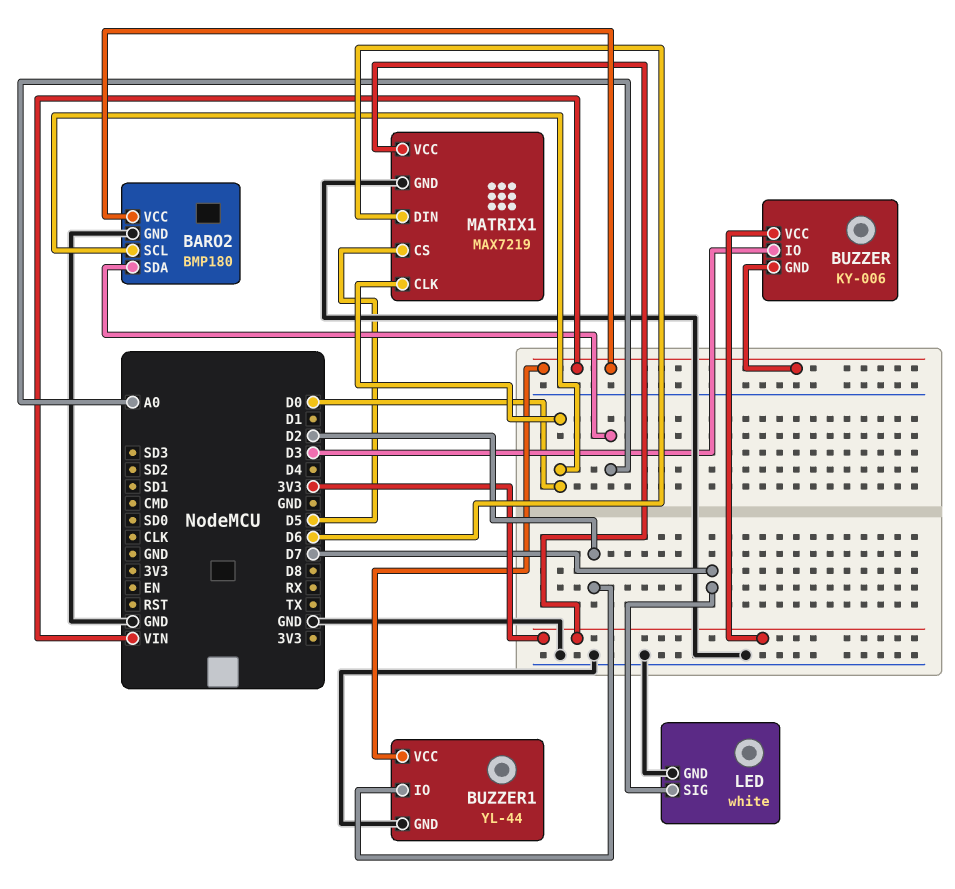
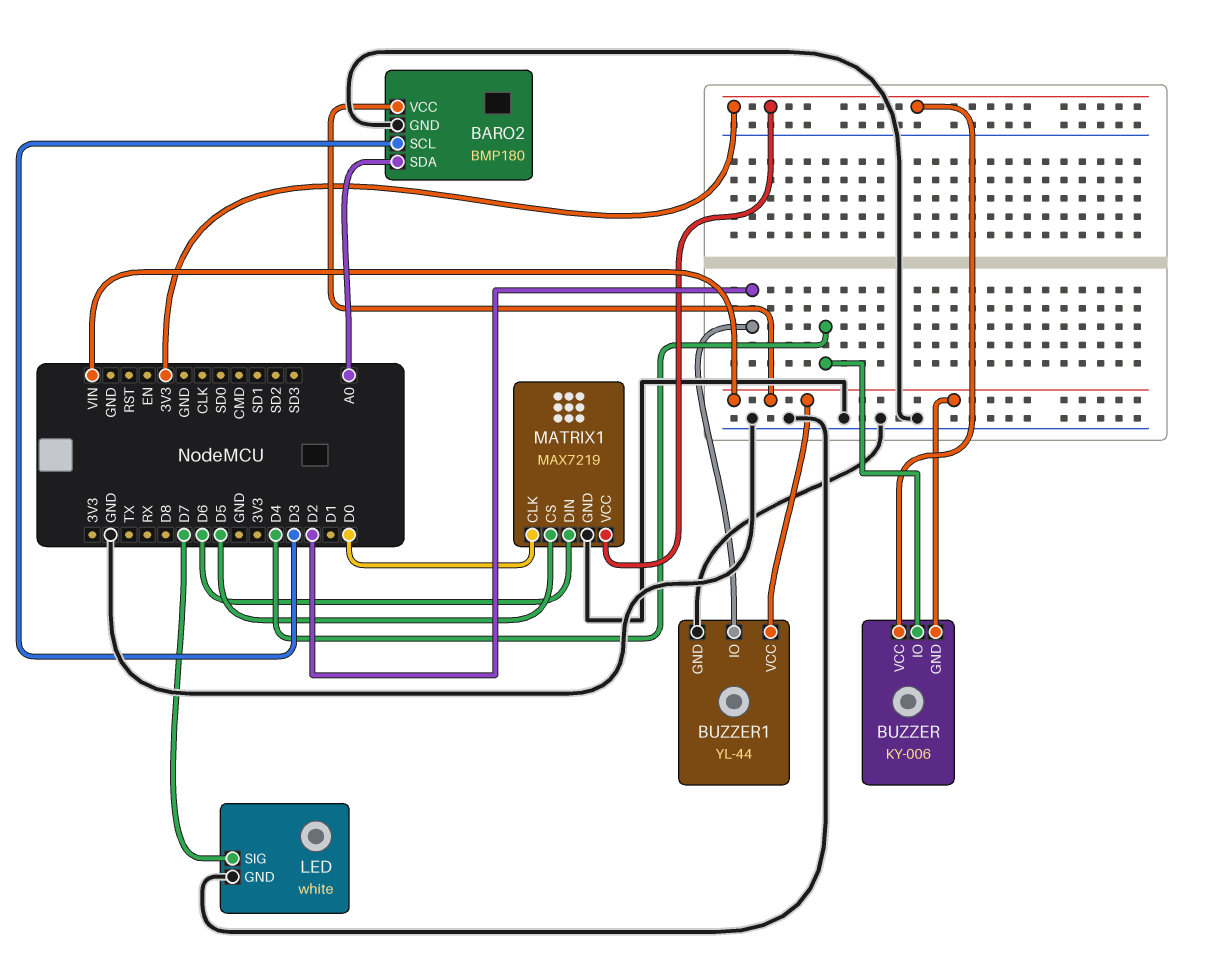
BARO2 pin SCL: D0 -> D3
BUZZER pin IO: D3 -> D4

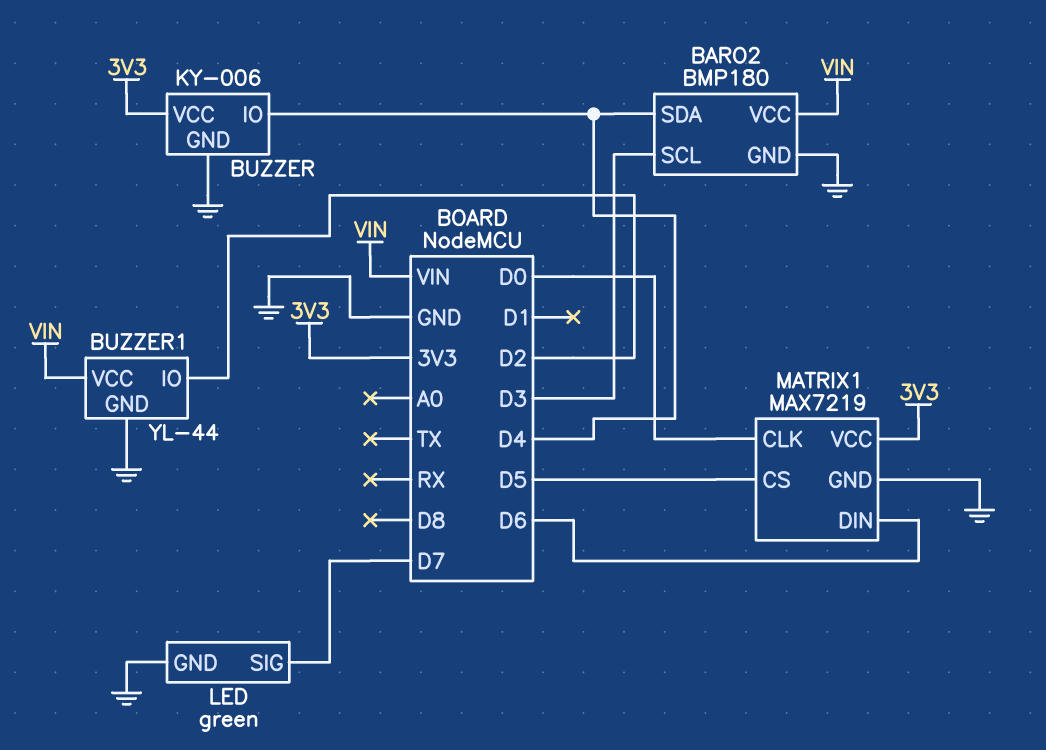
BARO2 pin SDA: A0 -> D4
BUZZER pin GND: VIN -> GND
LED: white -> green

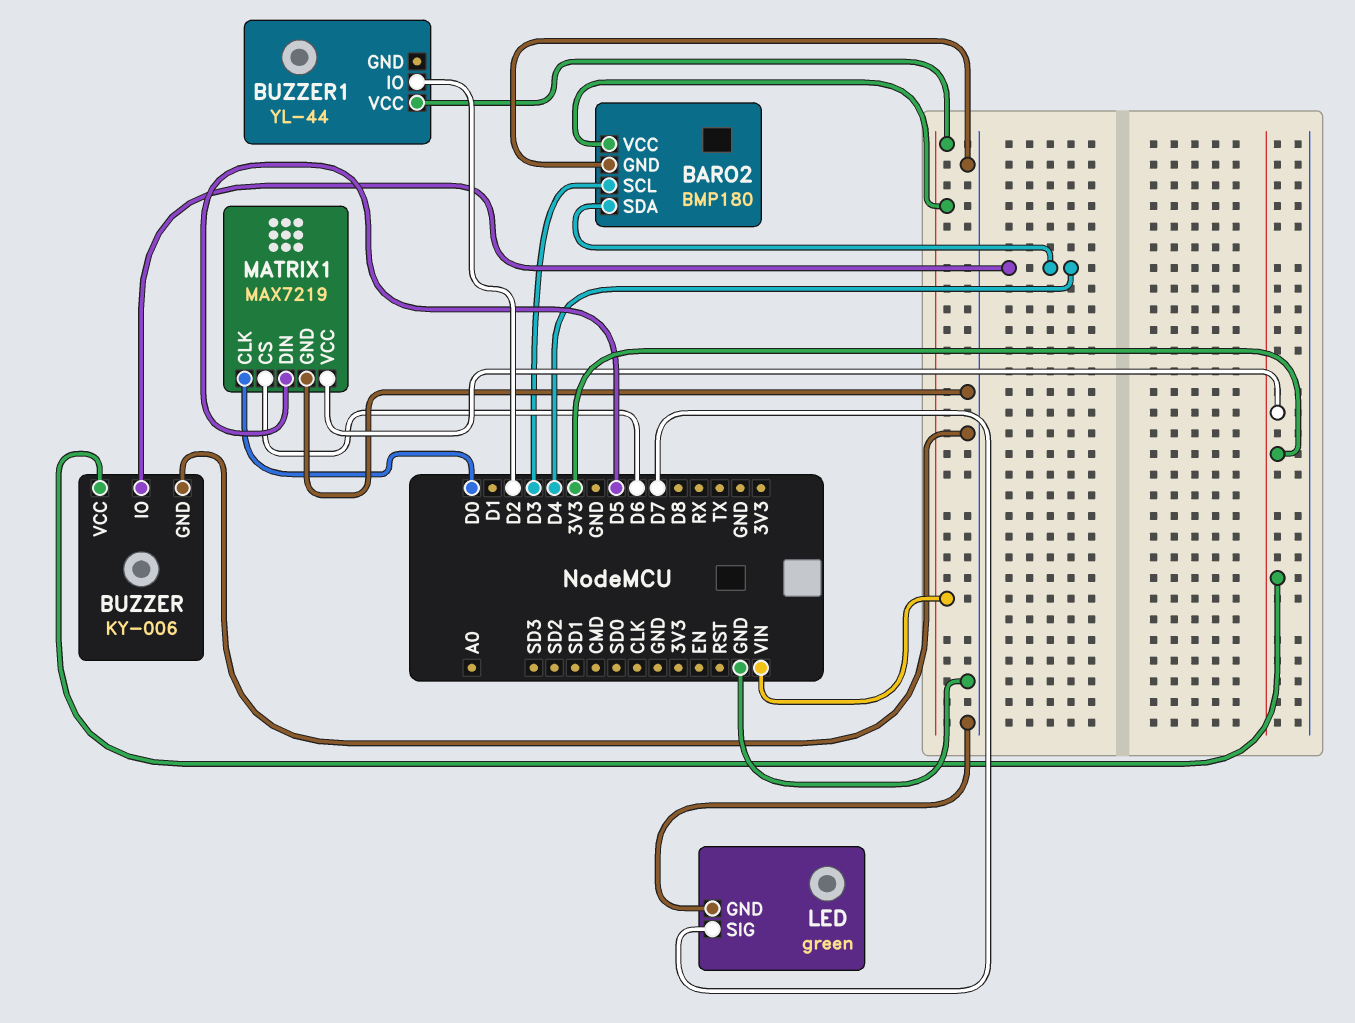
BUZZER1 pin GND: GND -> none
MATRIX1 pin CS: D5 -> D6
MATRIX1 pin DIN: D6 -> D5

